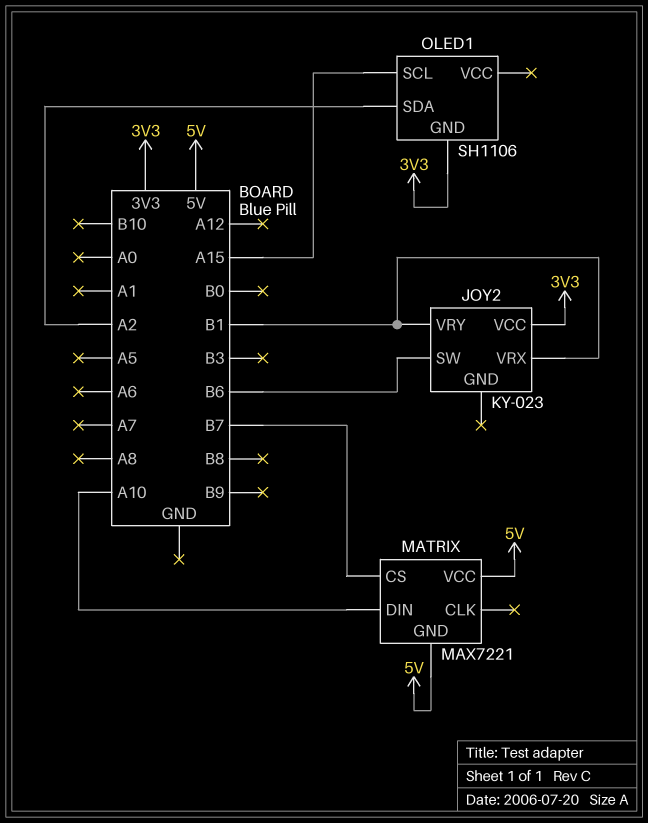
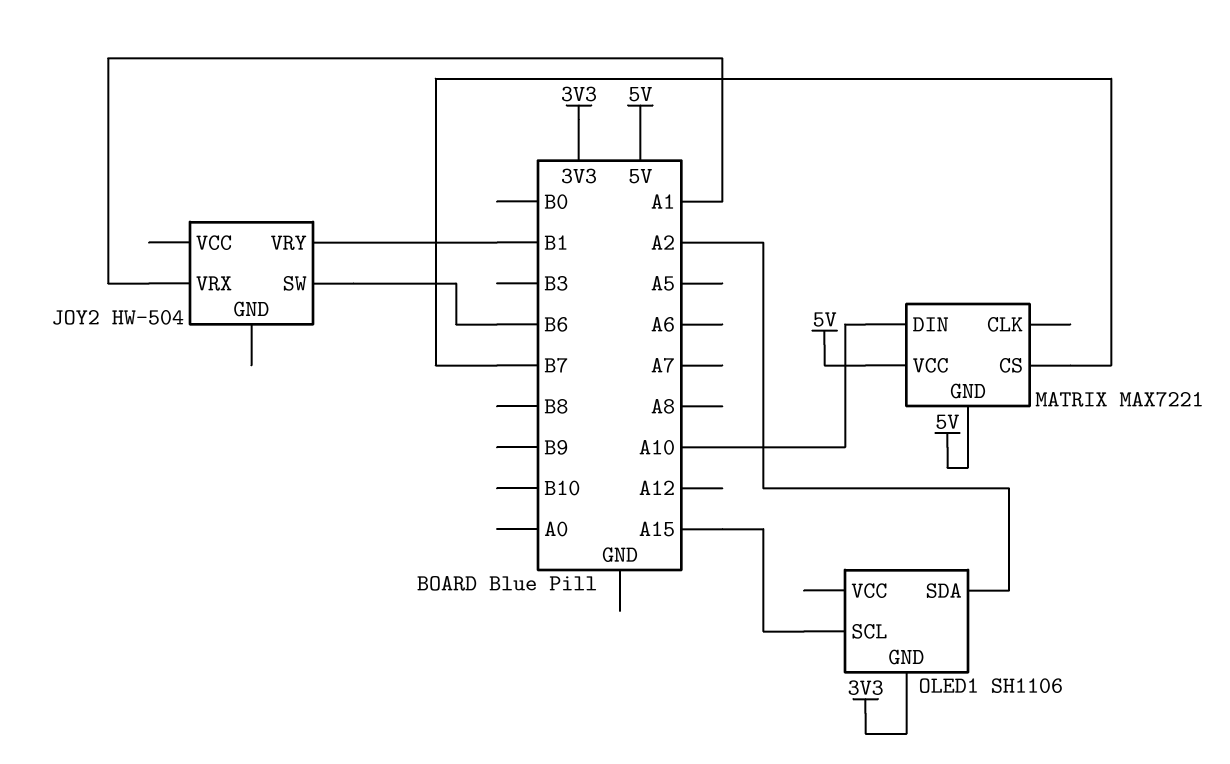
JOY2: KY-023 -> HW-504
JOY2 pin VCC: 3V3 -> none
JOY2 pin VRX: B1 -> A1

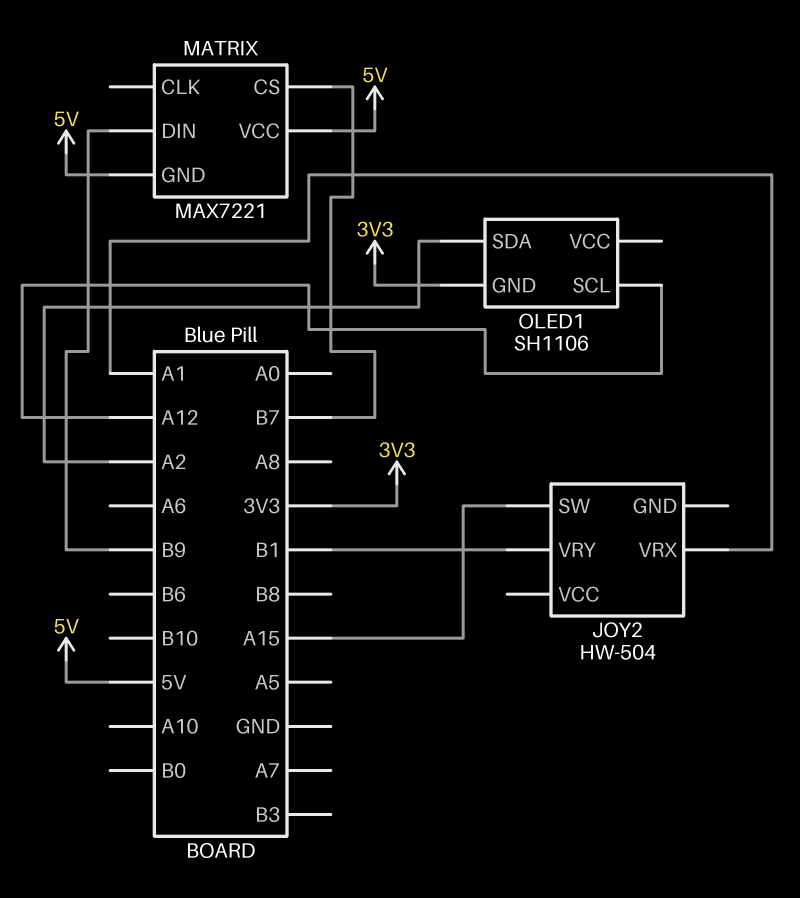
JOY2 pin SW: B6 -> A15
MATRIX pin DIN: A10 -> B9
OLED1 pin SCL: A15 -> A12

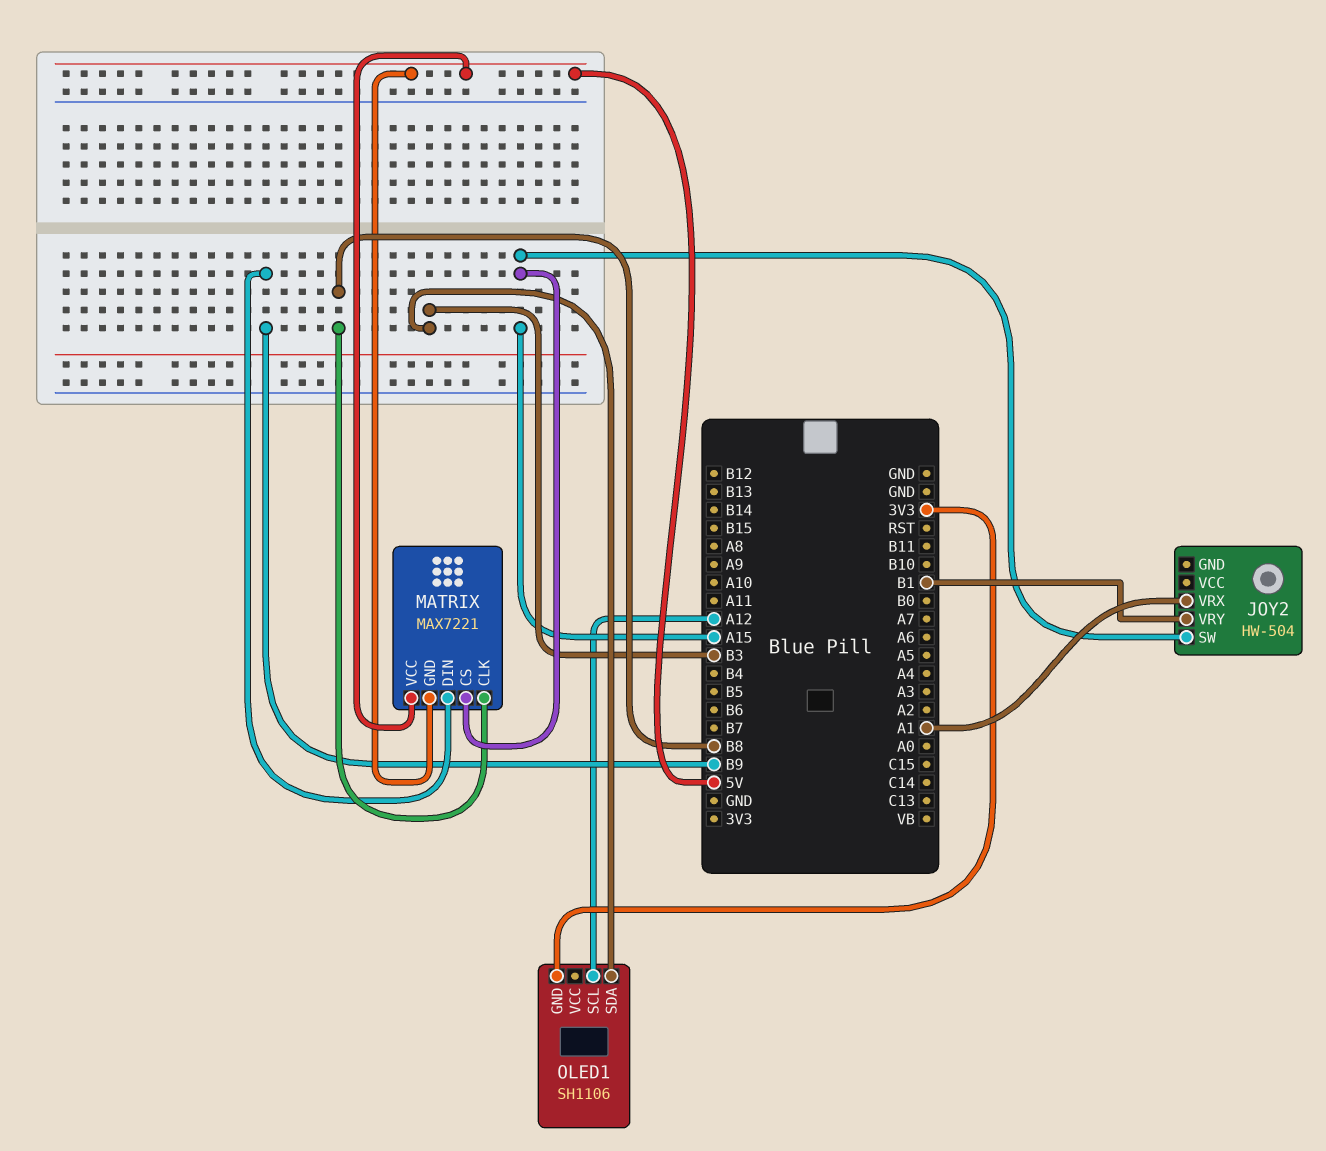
MATRIX pin CLK: none -> B8
MATRIX pin CS: B7 -> A15
OLED1 pin SDA: A2 -> B3

